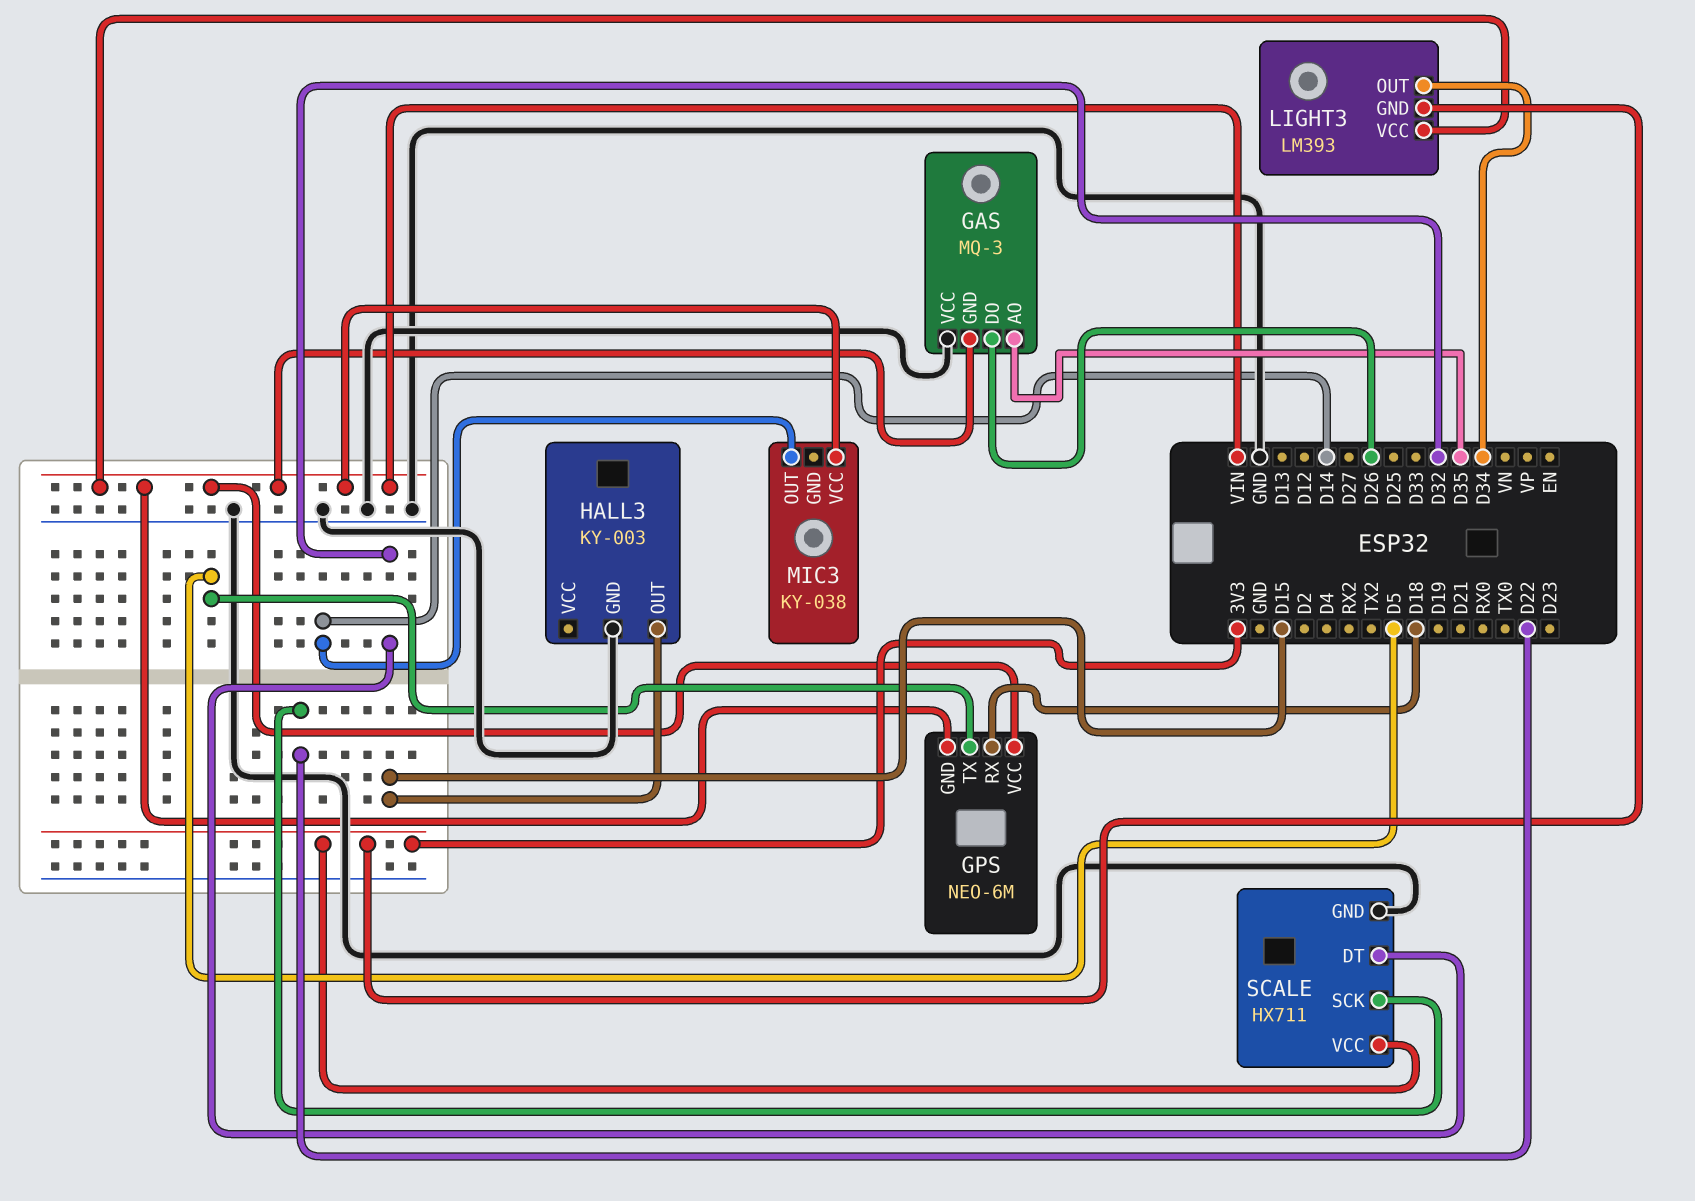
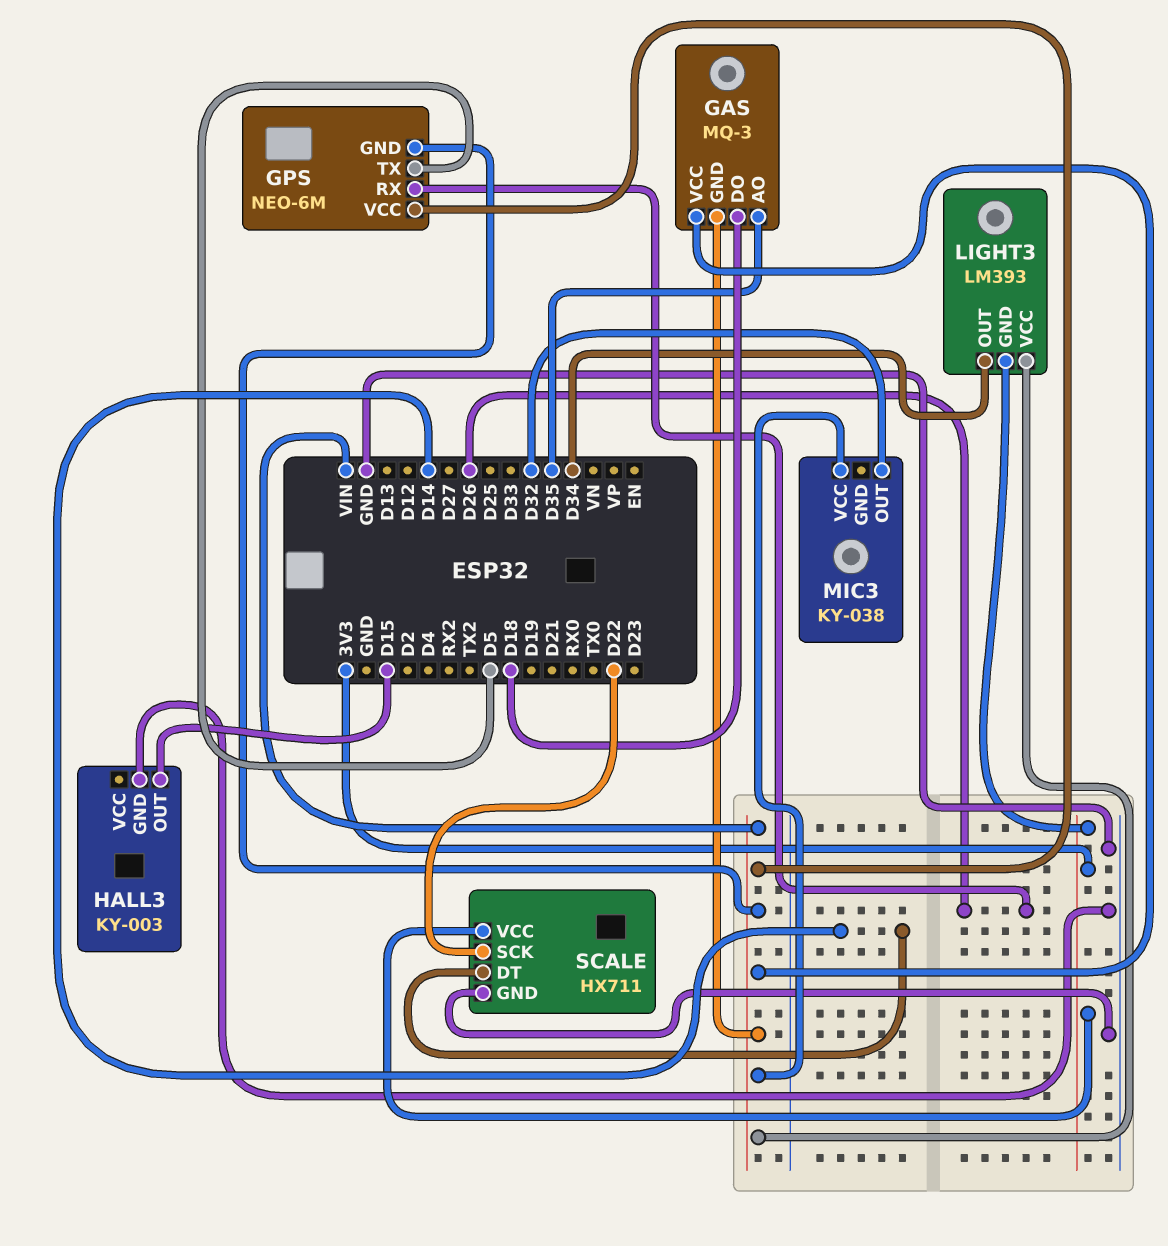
GAS pin DO: D26 -> D18
GAS pin VCC: GND -> VIN
GPS pin RX: D18 -> D26
MIC3 pin OUT: D14 -> D32
SCALE pin DT: D32 -> D14

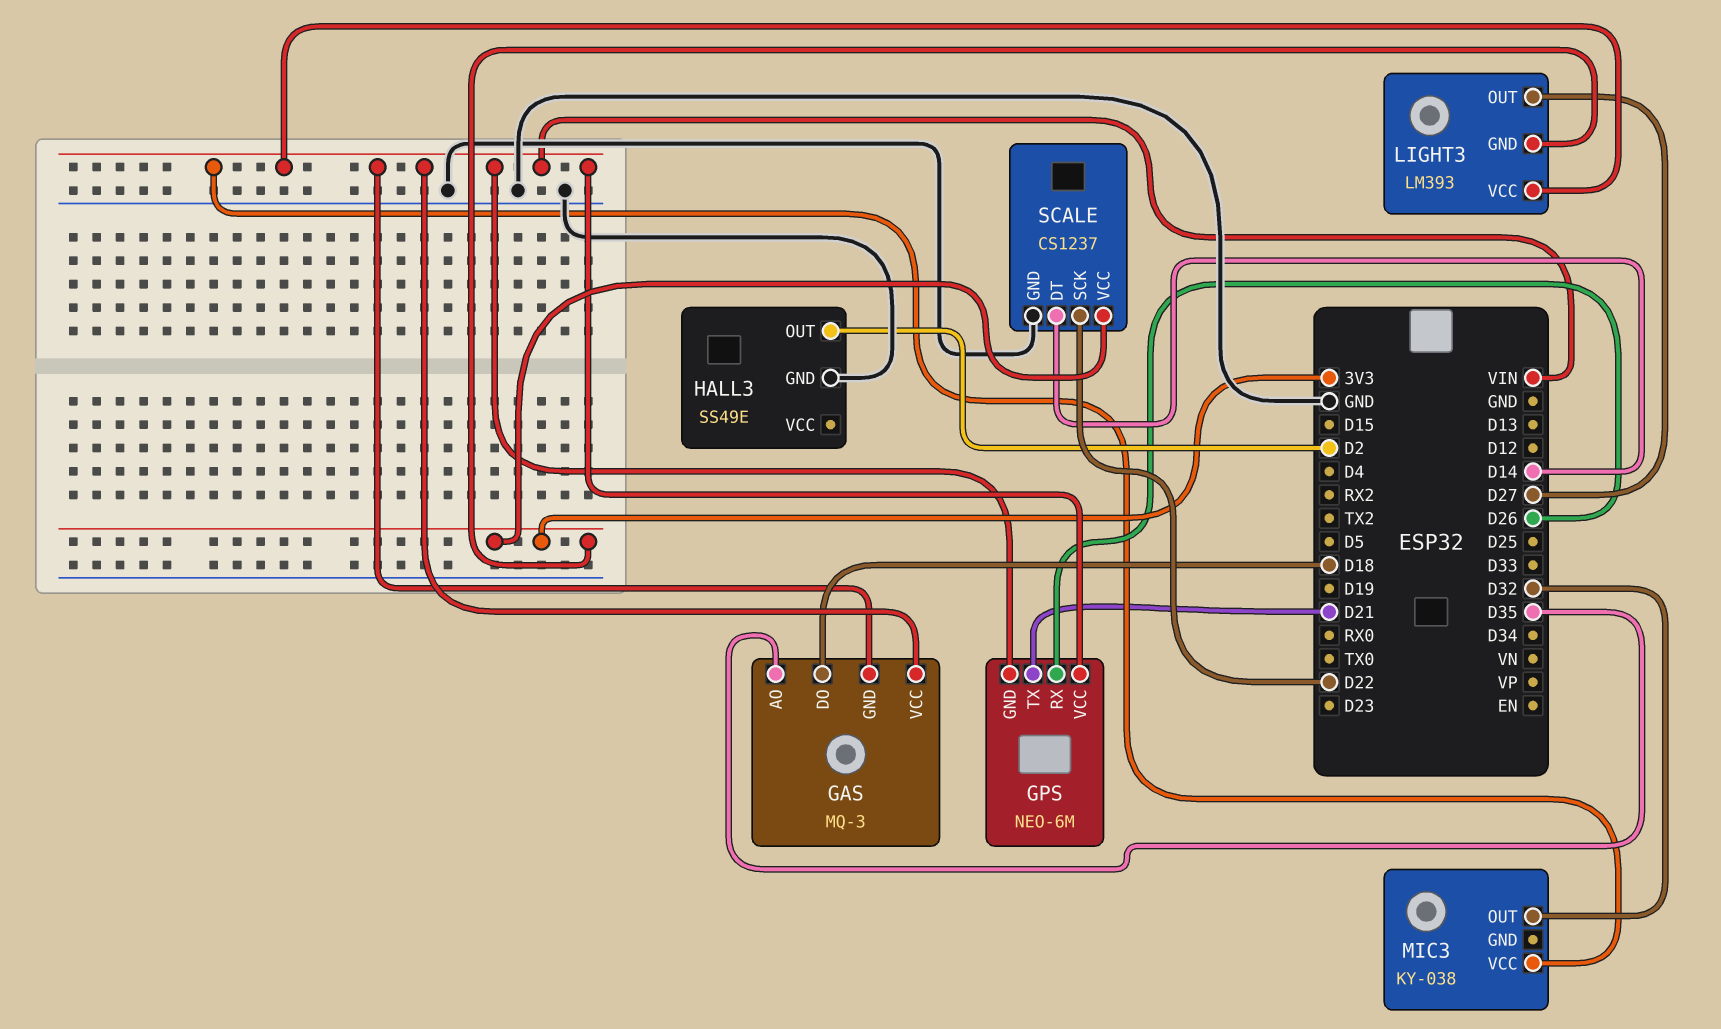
GPS pin TX: D5 -> D21
HALL3: KY-003 -> SS49E
HALL3 pin OUT: D15 -> D2
LIGHT3 pin OUT: D34 -> D27
SCALE: HX711 -> CS1237

